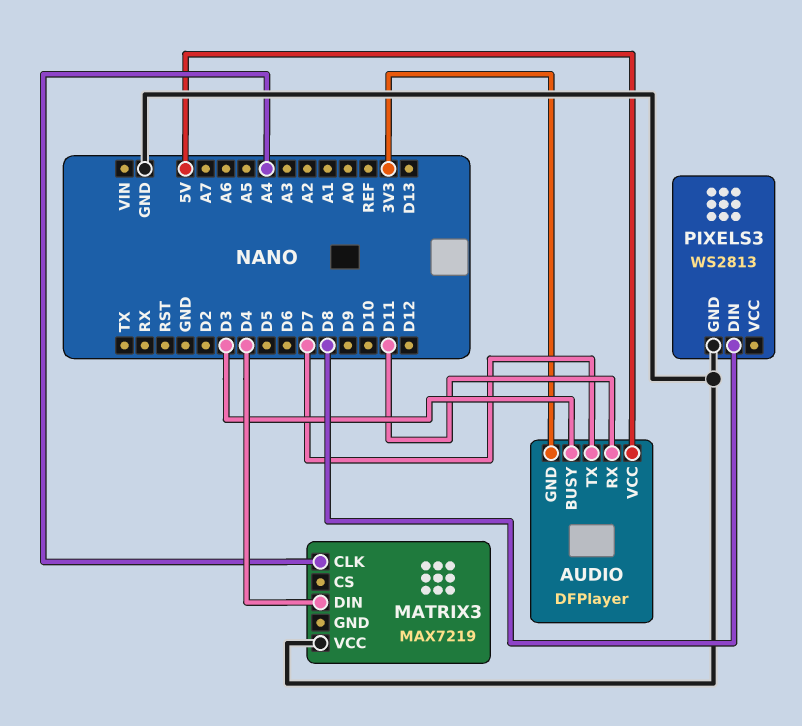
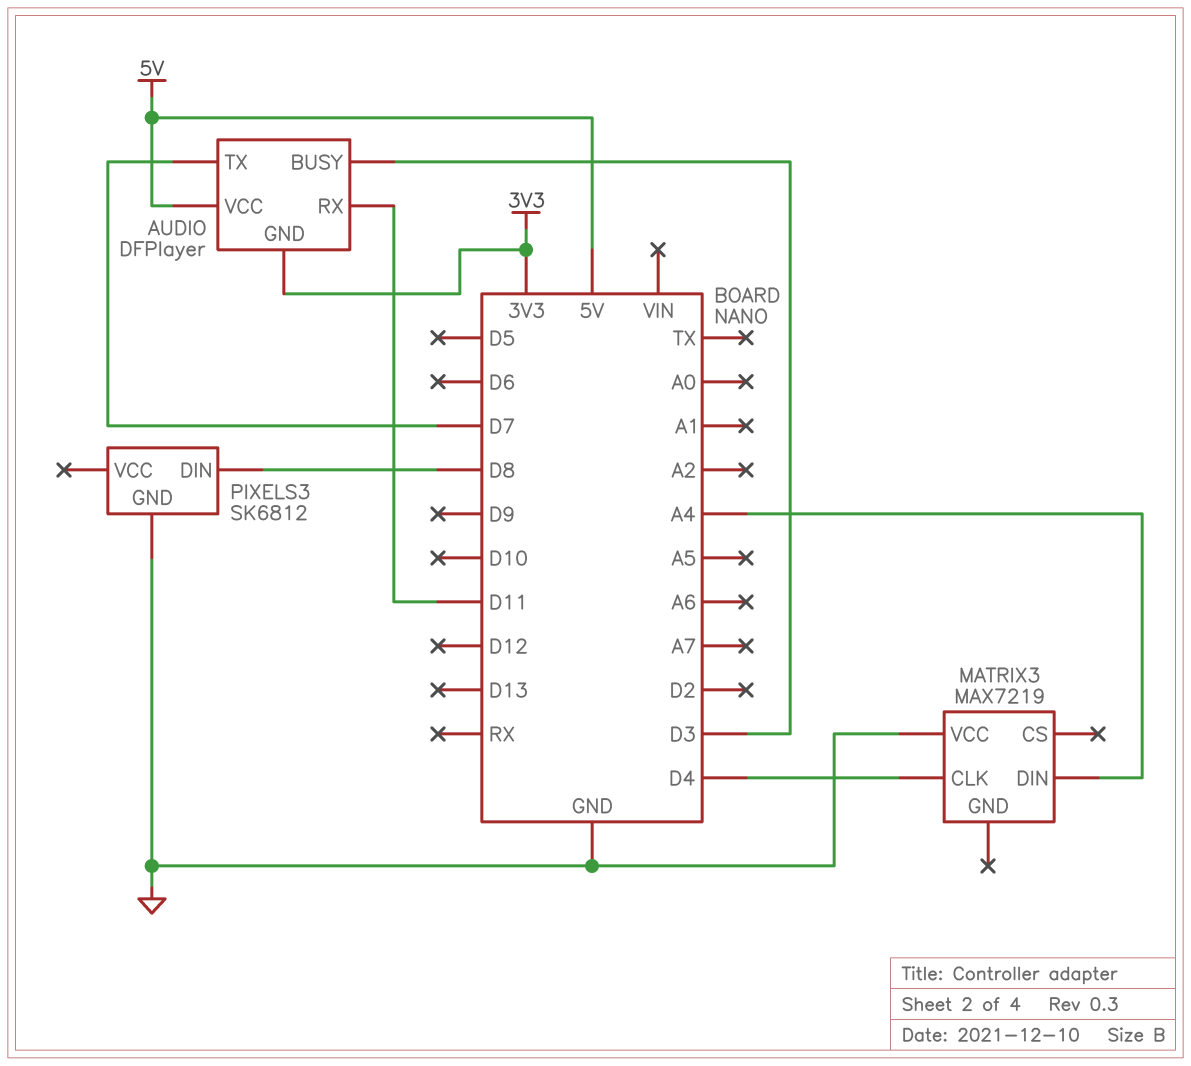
MATRIX3 pin CLK: A4 -> D4
MATRIX3 pin DIN: D4 -> A4
PIXELS3: WS2813 -> SK6812

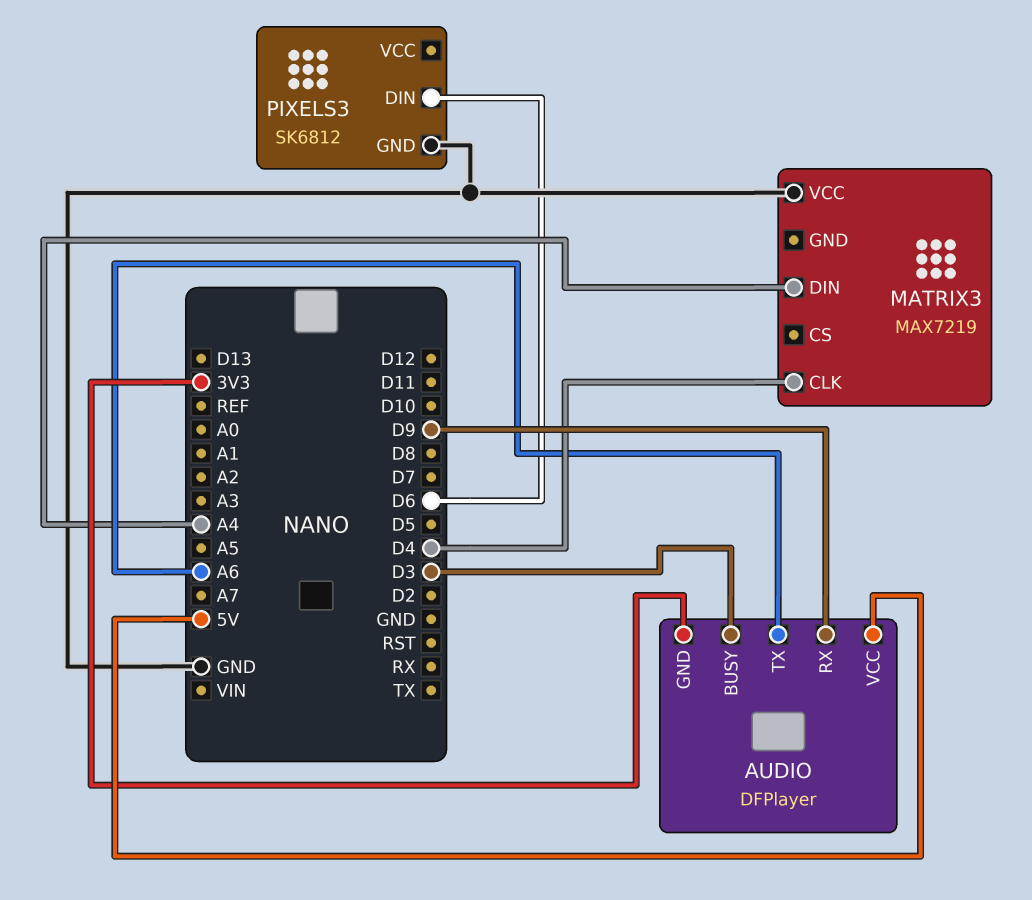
AUDIO pin RX: D11 -> D9
AUDIO pin TX: D7 -> A6
PIXELS3 pin DIN: D8 -> D6

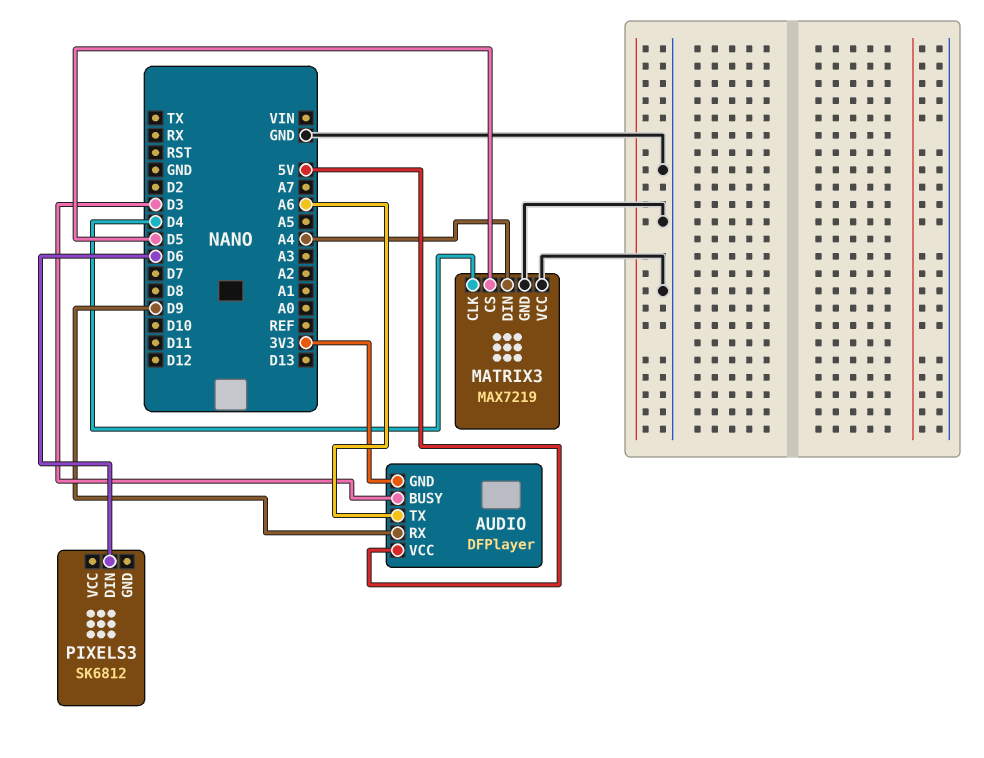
MATRIX3 pin CS: none -> D5
MATRIX3 pin GND: none -> GND
PIXELS3 pin GND: GND -> none

